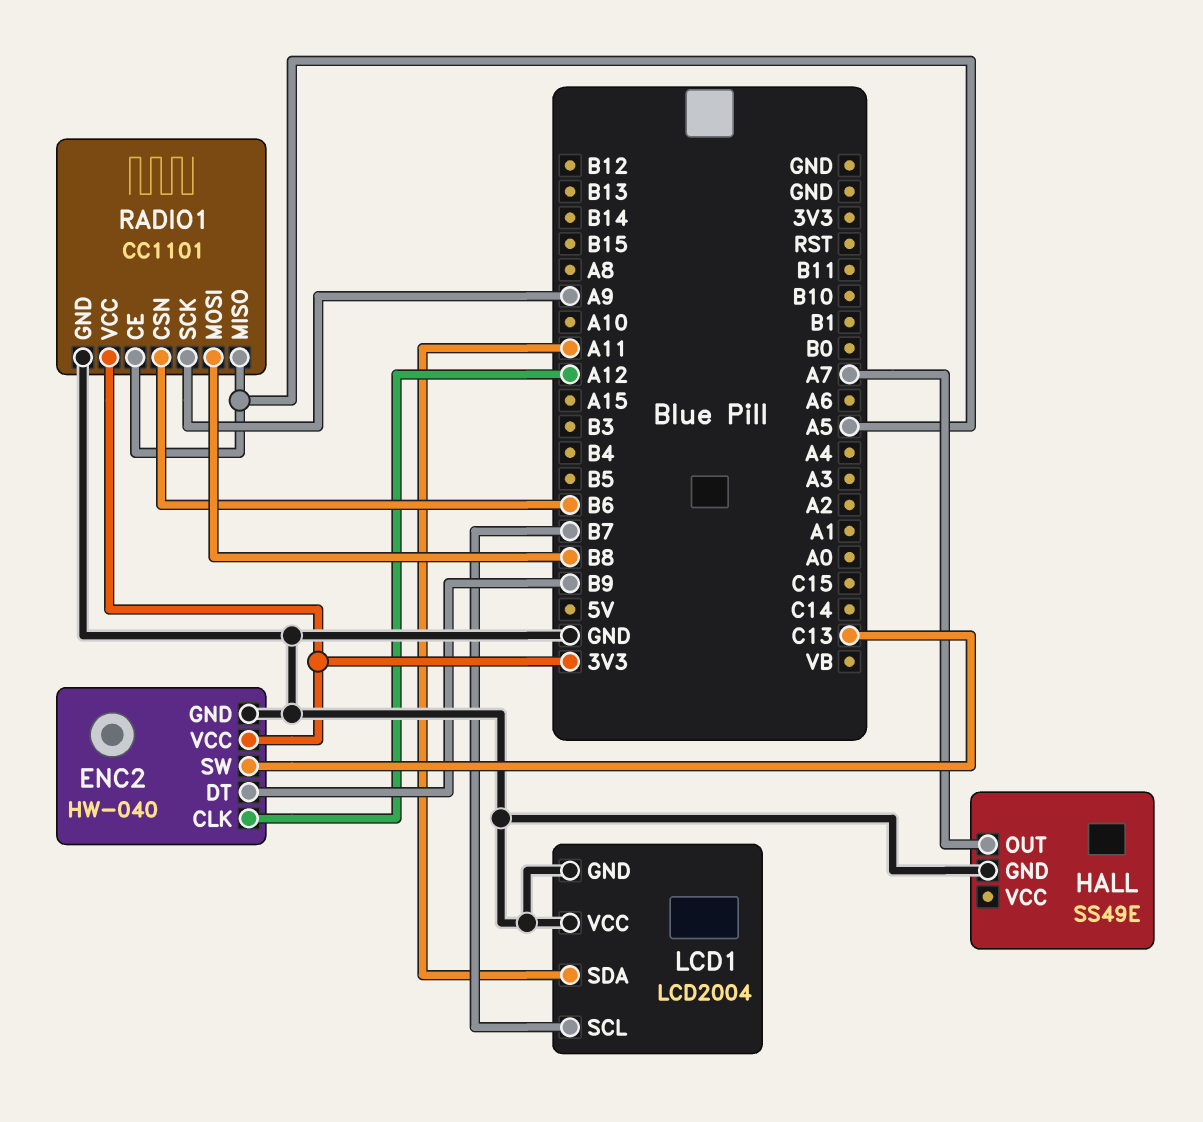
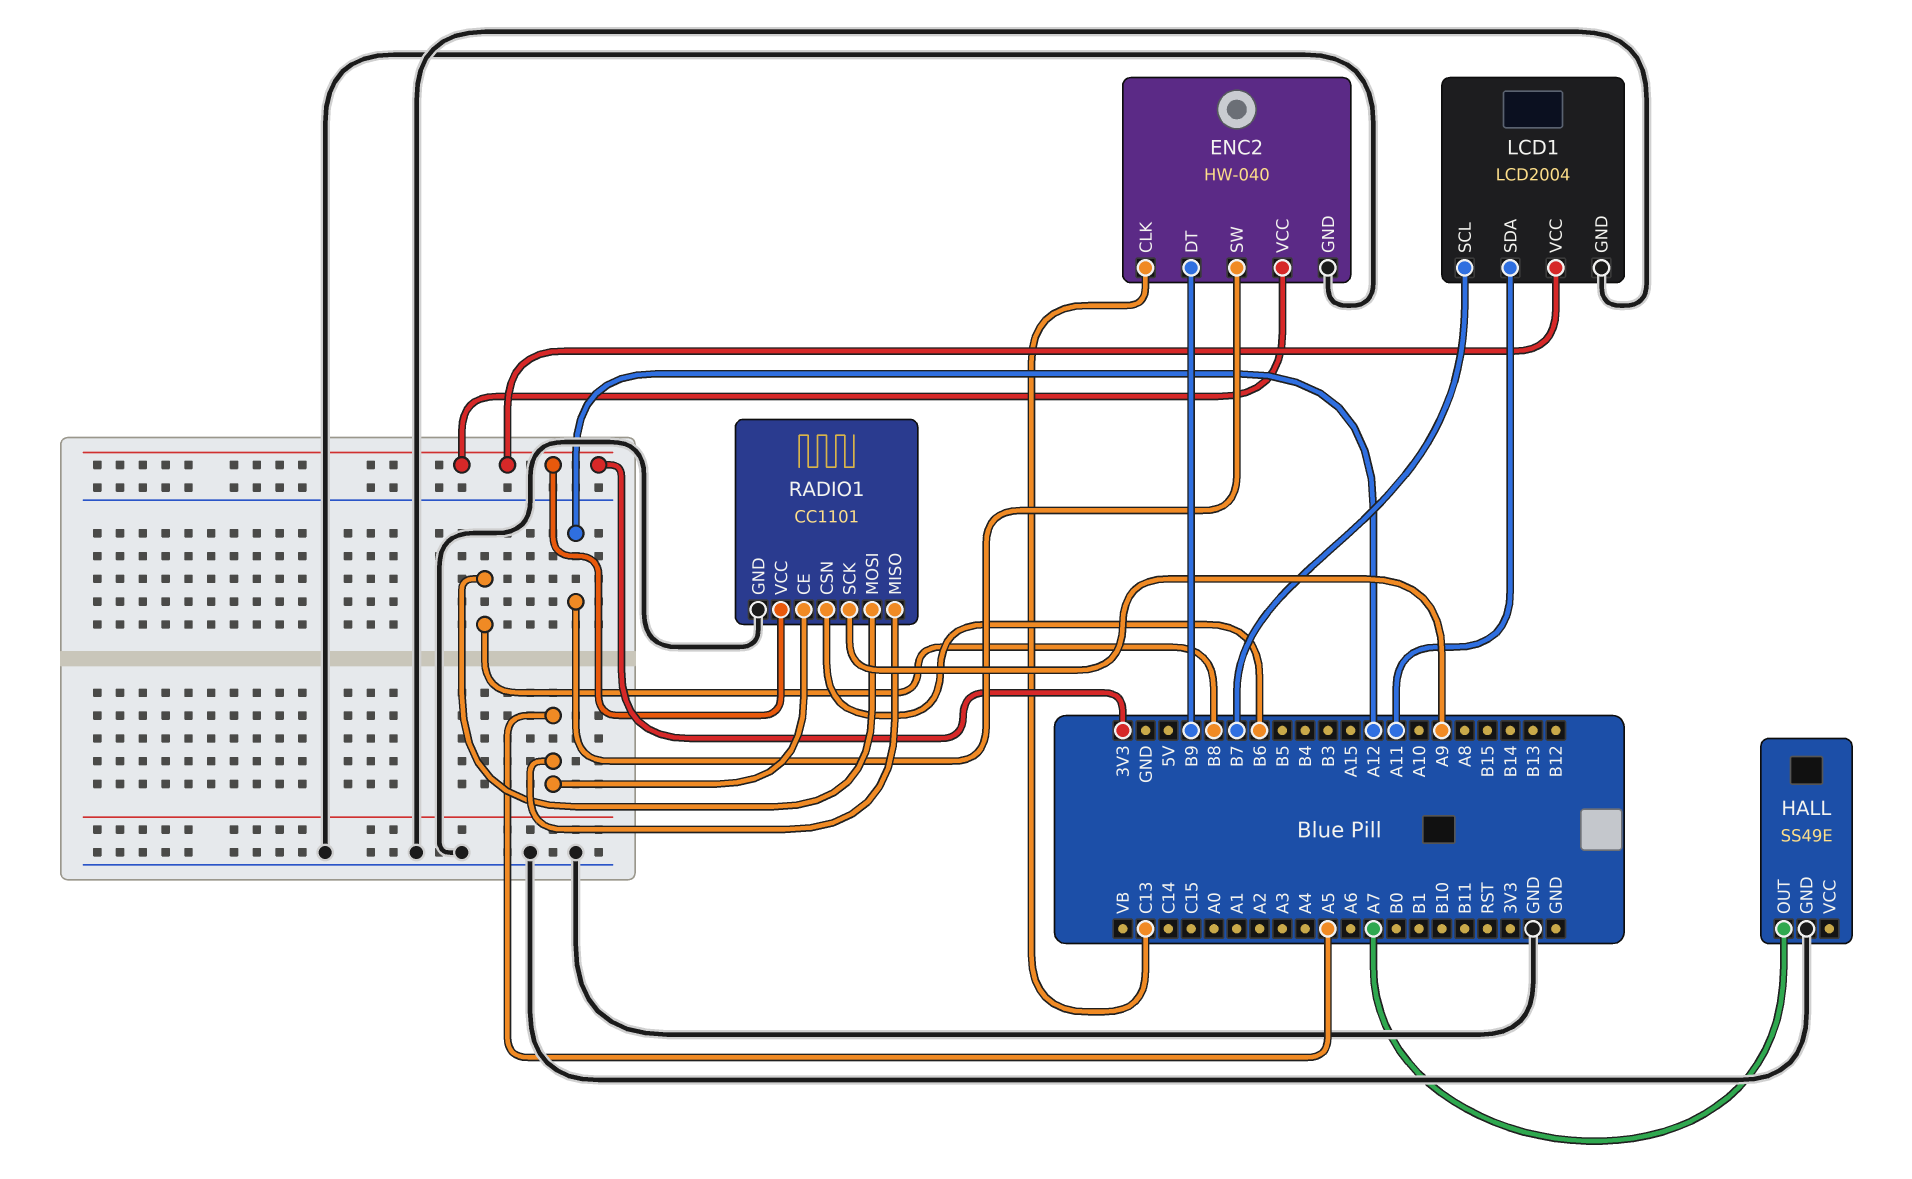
ENC2 pin CLK: A12 -> C13
ENC2 pin SW: C13 -> A12
LCD1 pin VCC: GND -> 3V3

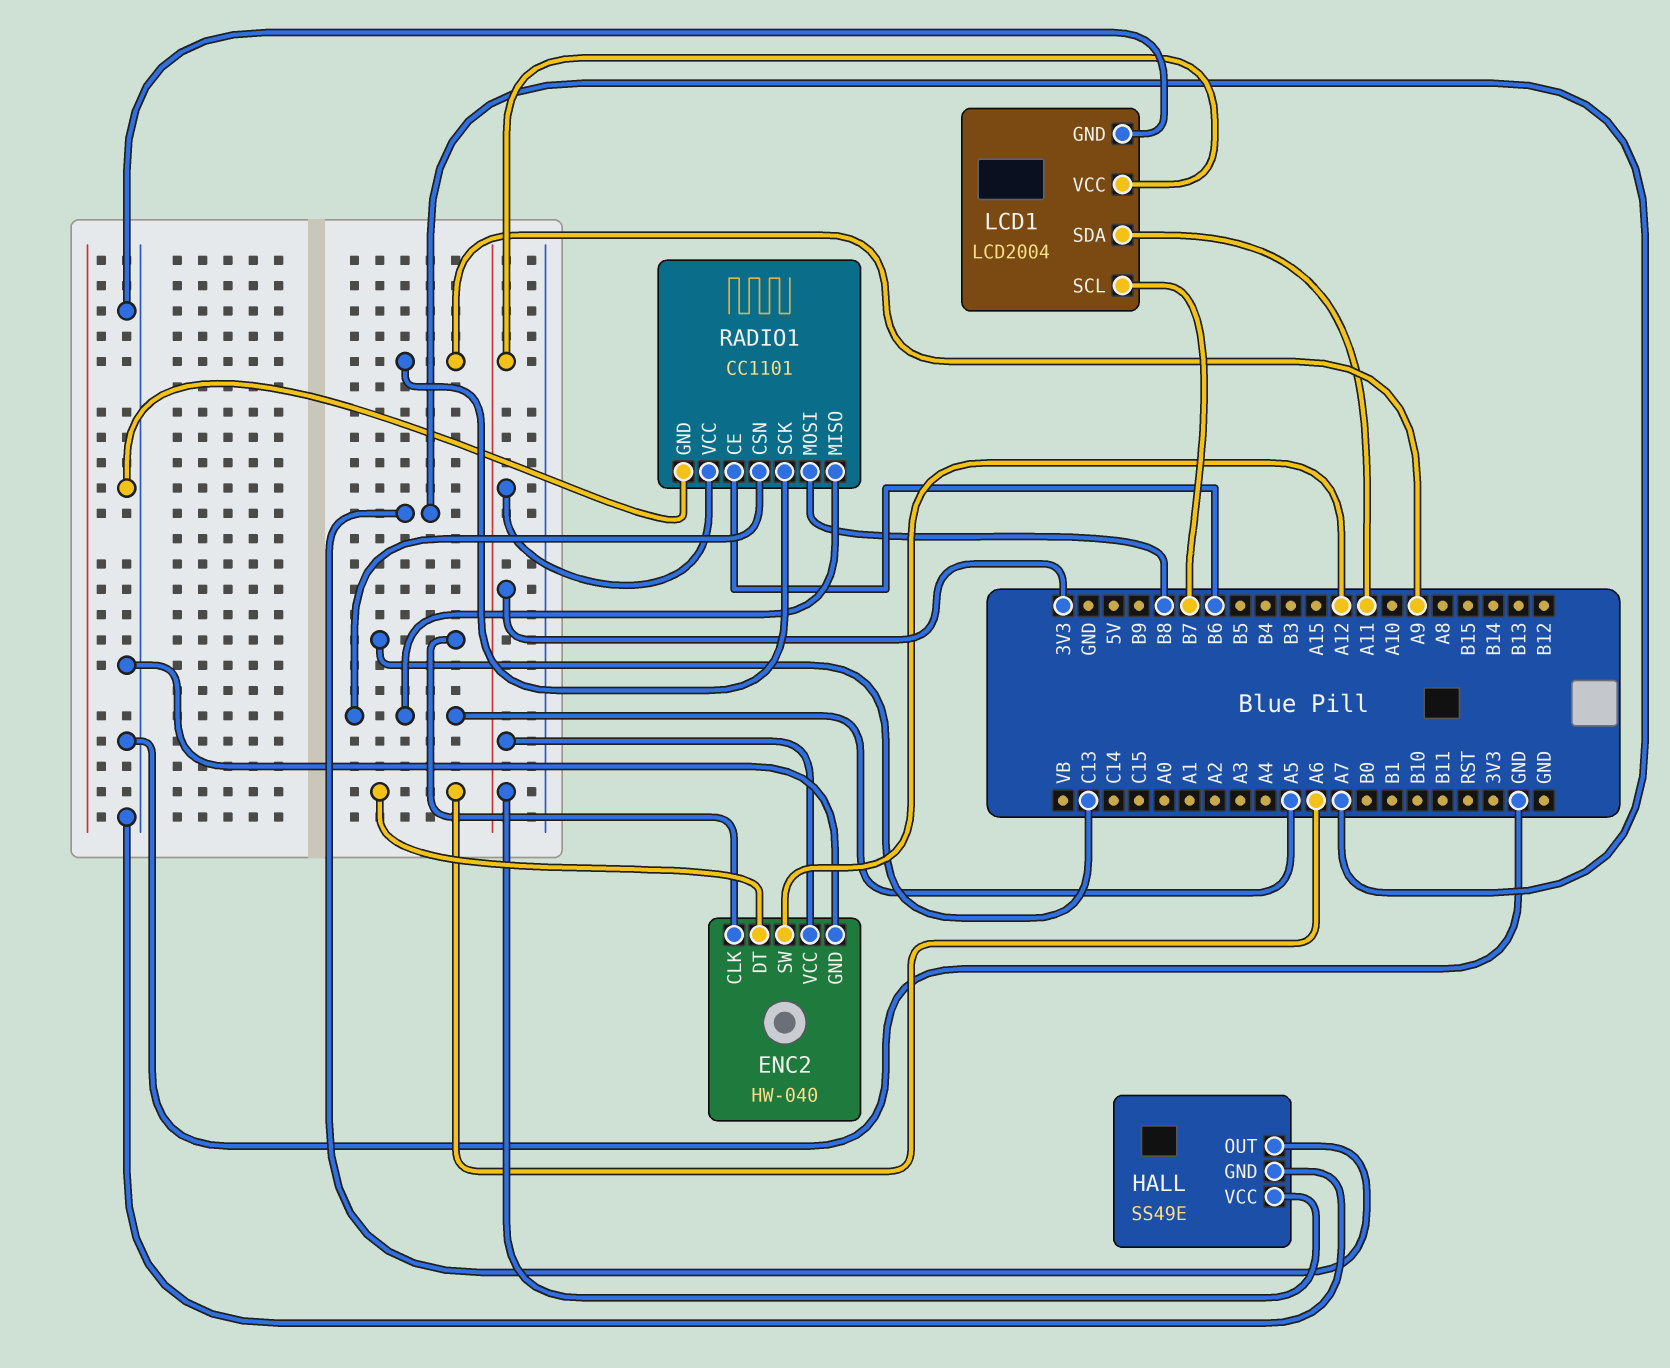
ENC2 pin DT: B9 -> A6
HALL pin VCC: none -> 3V3
RADIO1 pin CE: A5 -> B6
RADIO1 pin CSN: B6 -> A5

